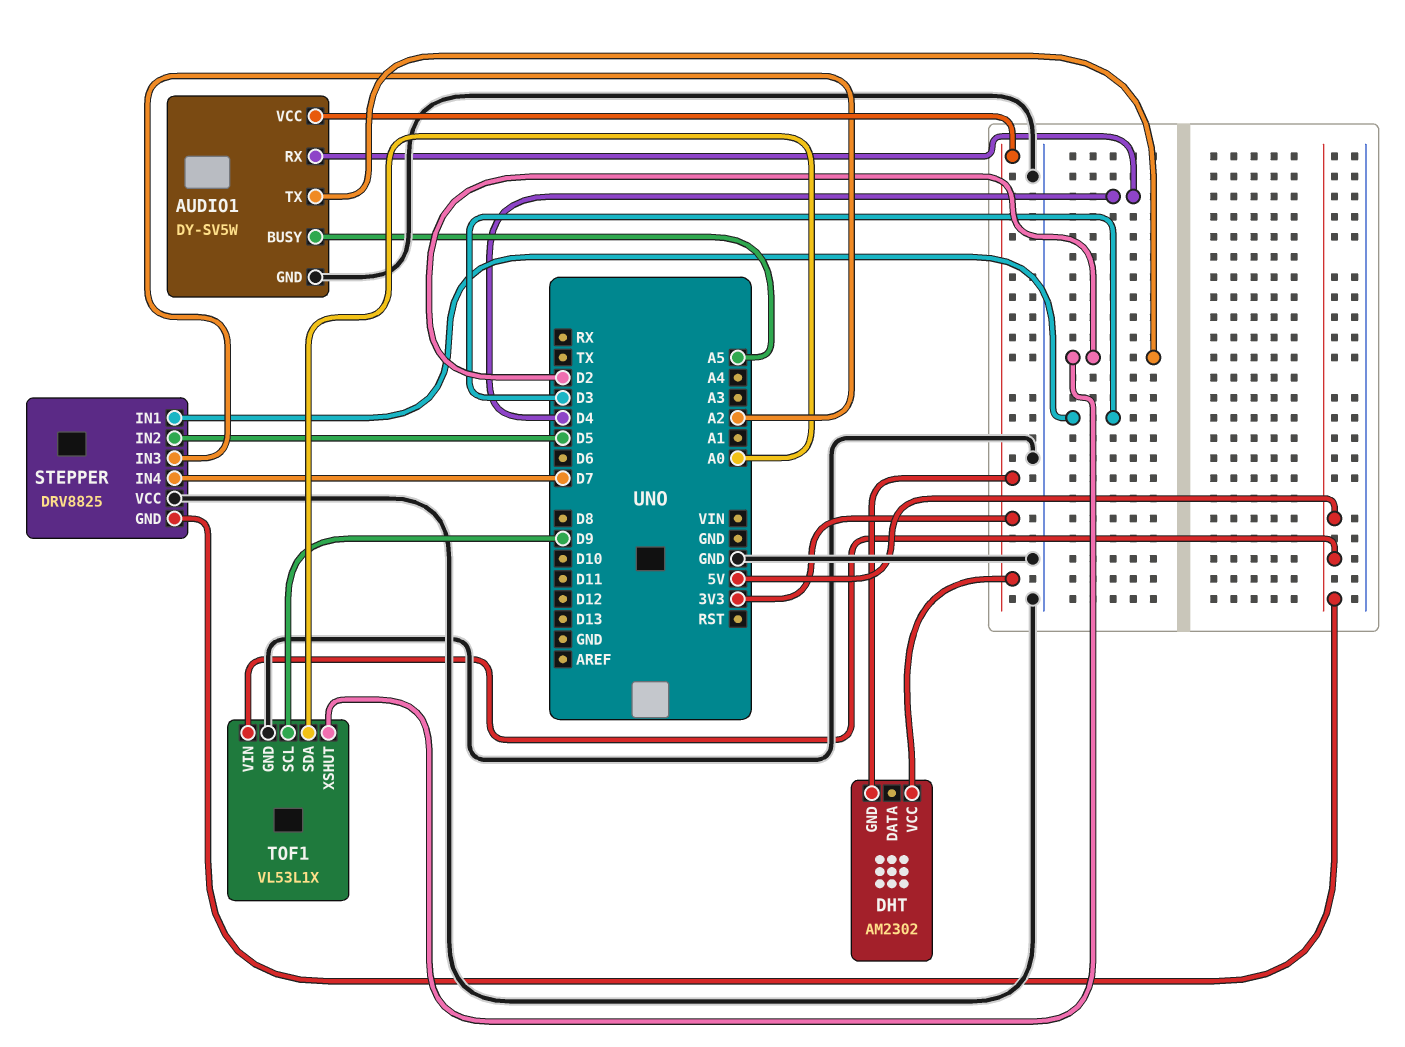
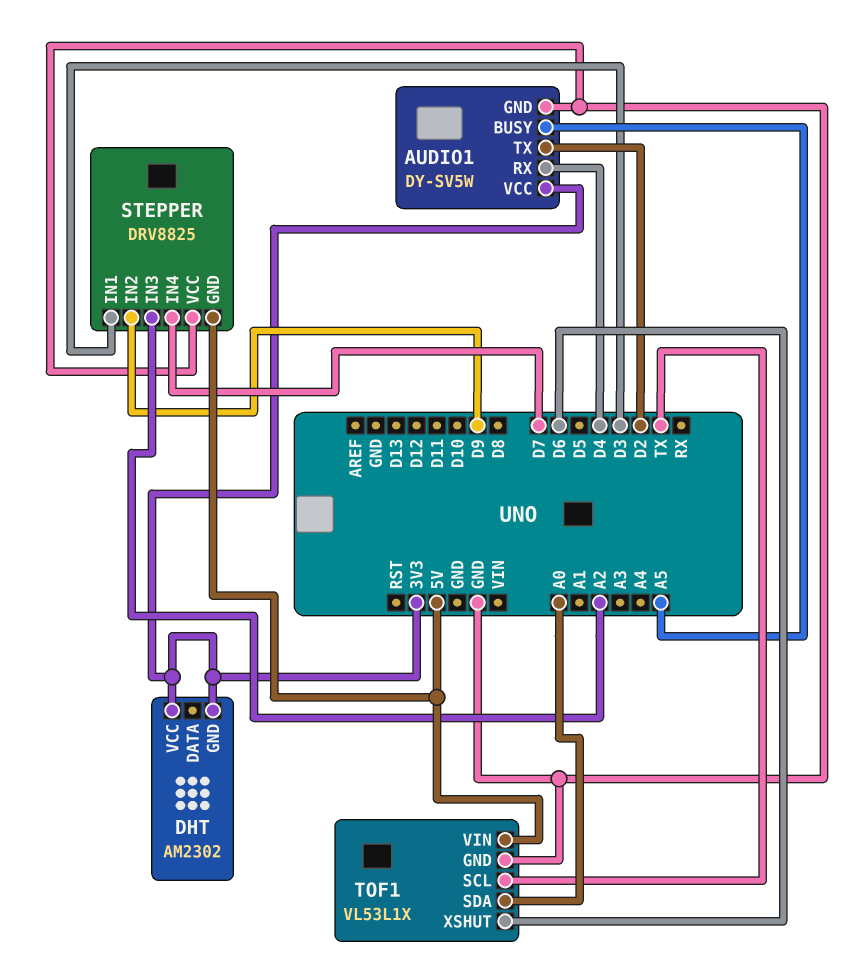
STEPPER pin IN2: D5 -> D9
TOF1 pin SCL: D9 -> TX
TOF1 pin XSHUT: D2 -> D6

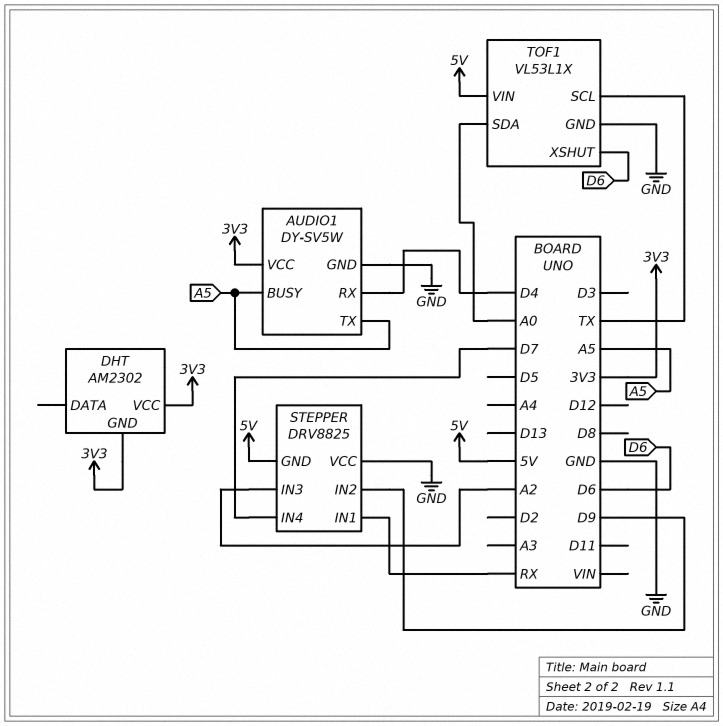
AUDIO1 pin TX: D2 -> A5
STEPPER pin IN1: D3 -> RX

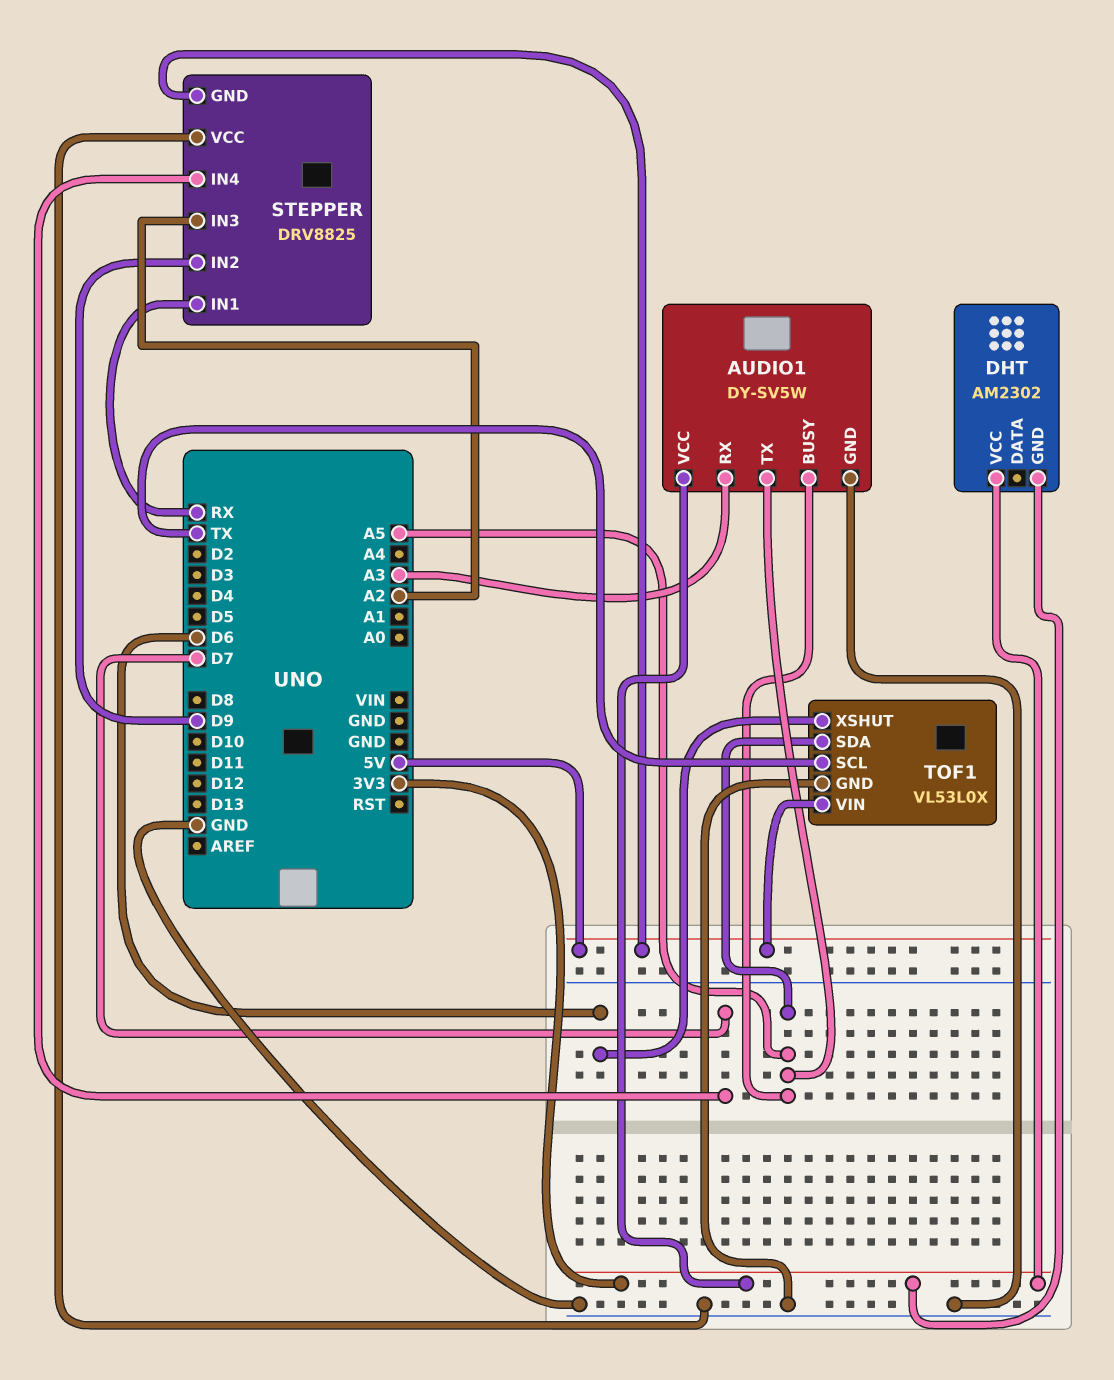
AUDIO1 pin RX: D4 -> A3
TOF1: VL53L1X -> VL53L0X
TOF1 pin SDA: A0 -> A5

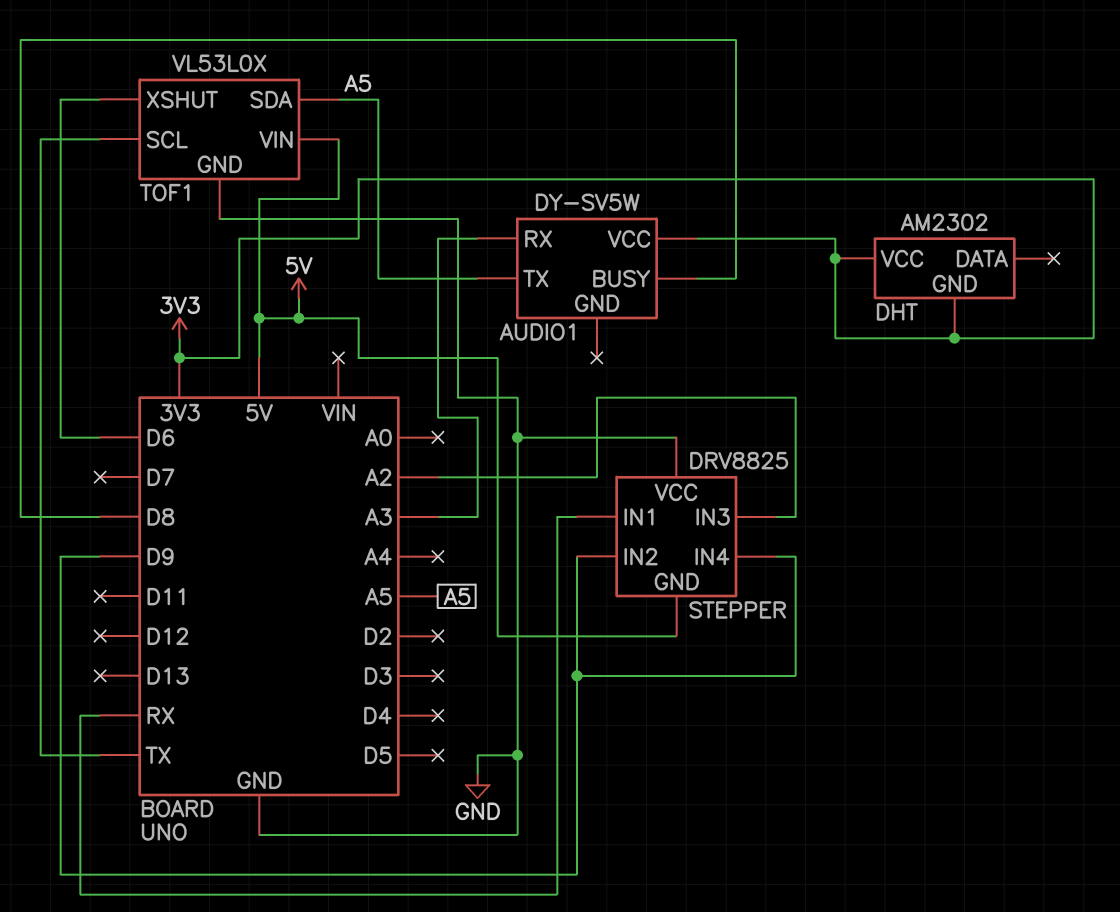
AUDIO1 pin BUSY: A5 -> D8
AUDIO1 pin GND: GND -> none
STEPPER pin IN4: D7 -> D9

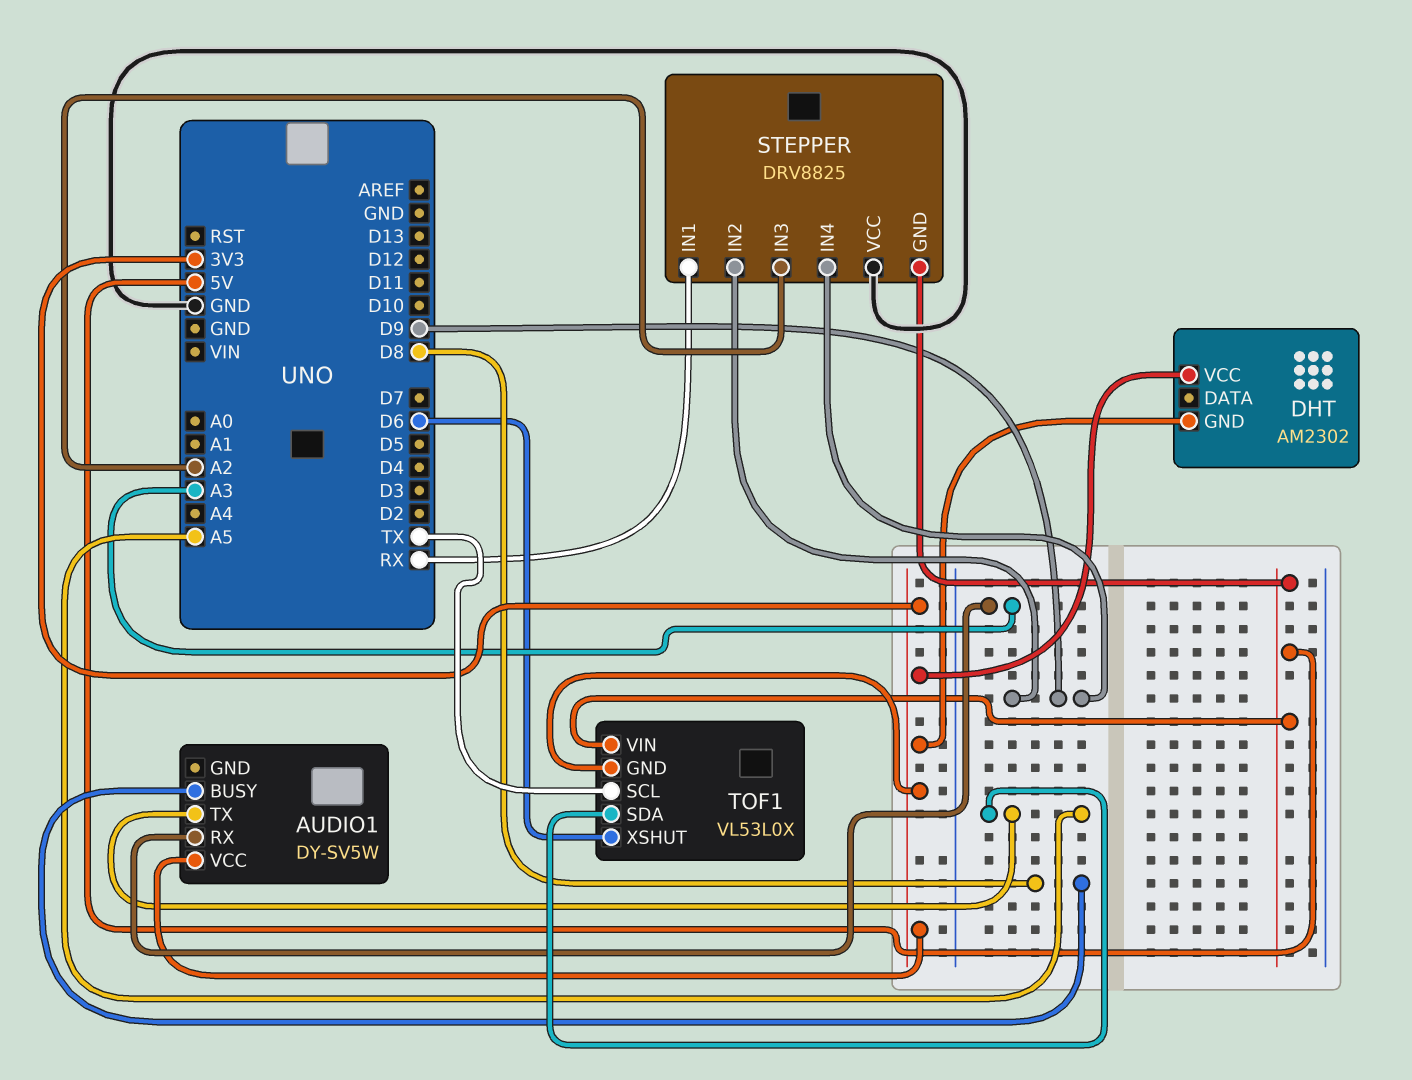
TOF1 pin GND: GND -> 3V3

